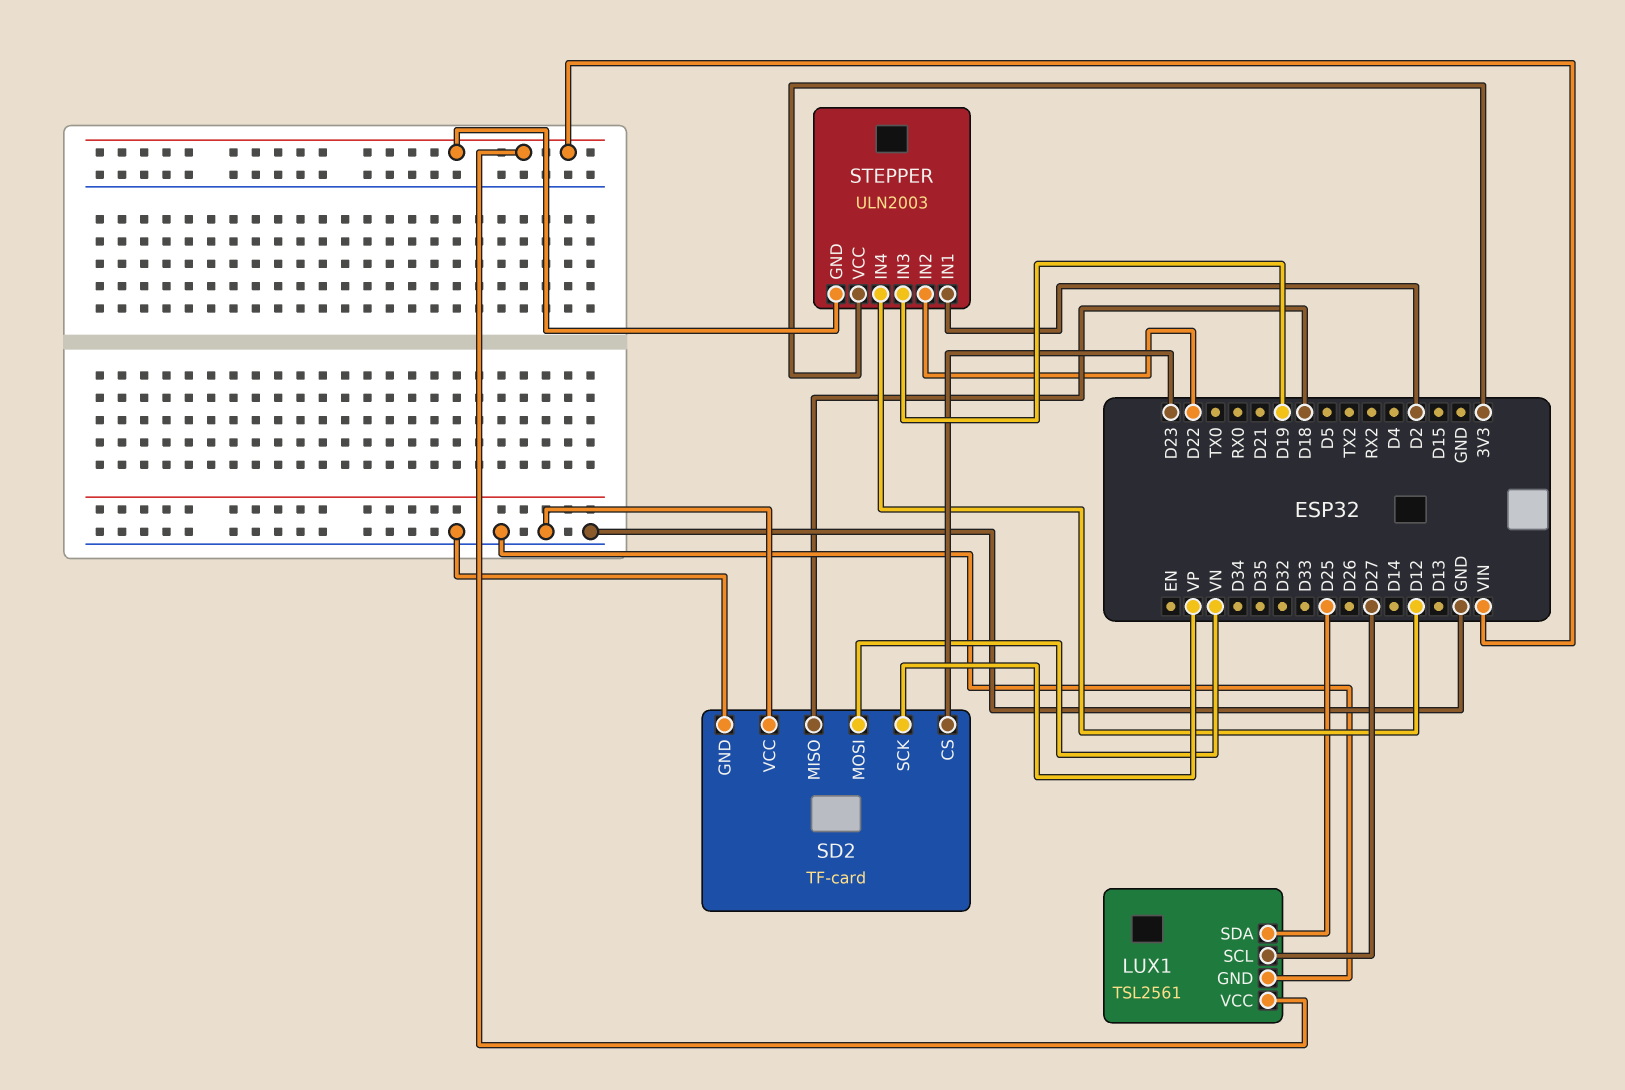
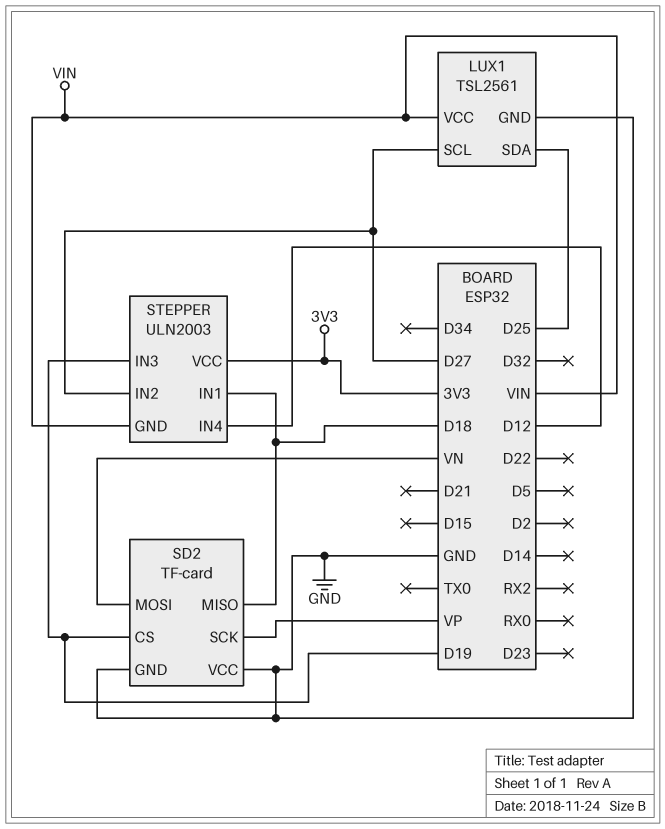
SD2 pin CS: D23 -> D19
STEPPER pin IN1: D2 -> D18
STEPPER pin IN2: D22 -> D27

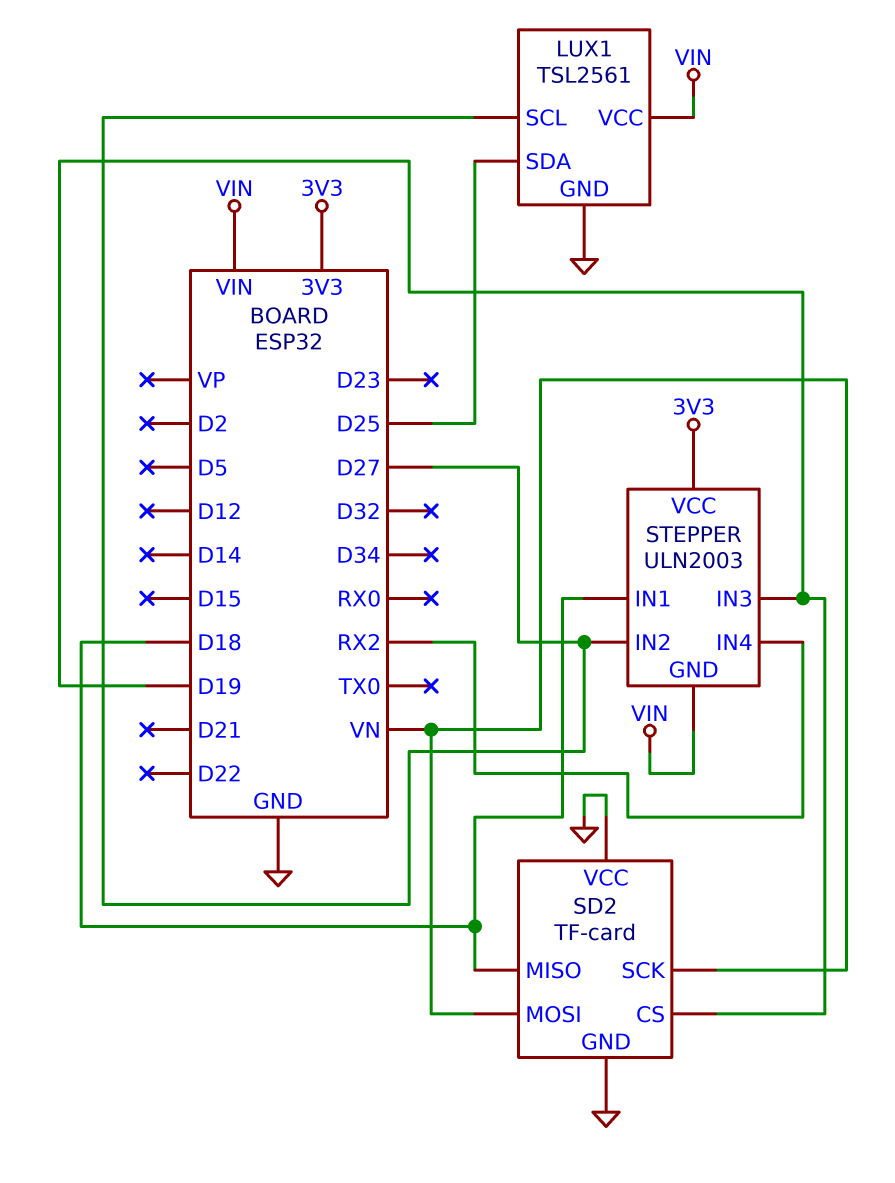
SD2 pin SCK: VP -> VN
STEPPER pin IN4: D12 -> RX2

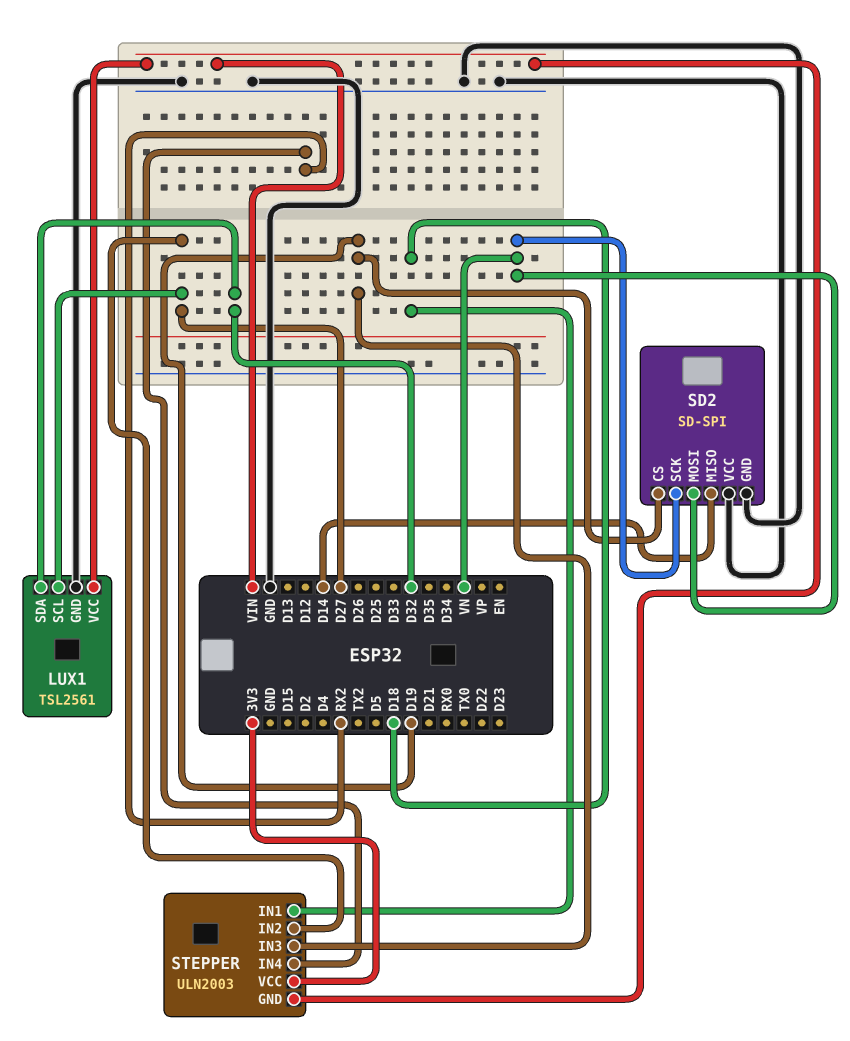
LUX1 pin SDA: D25 -> D32
SD2: TF-card -> SD-SPI
SD2 pin MISO: D18 -> D14

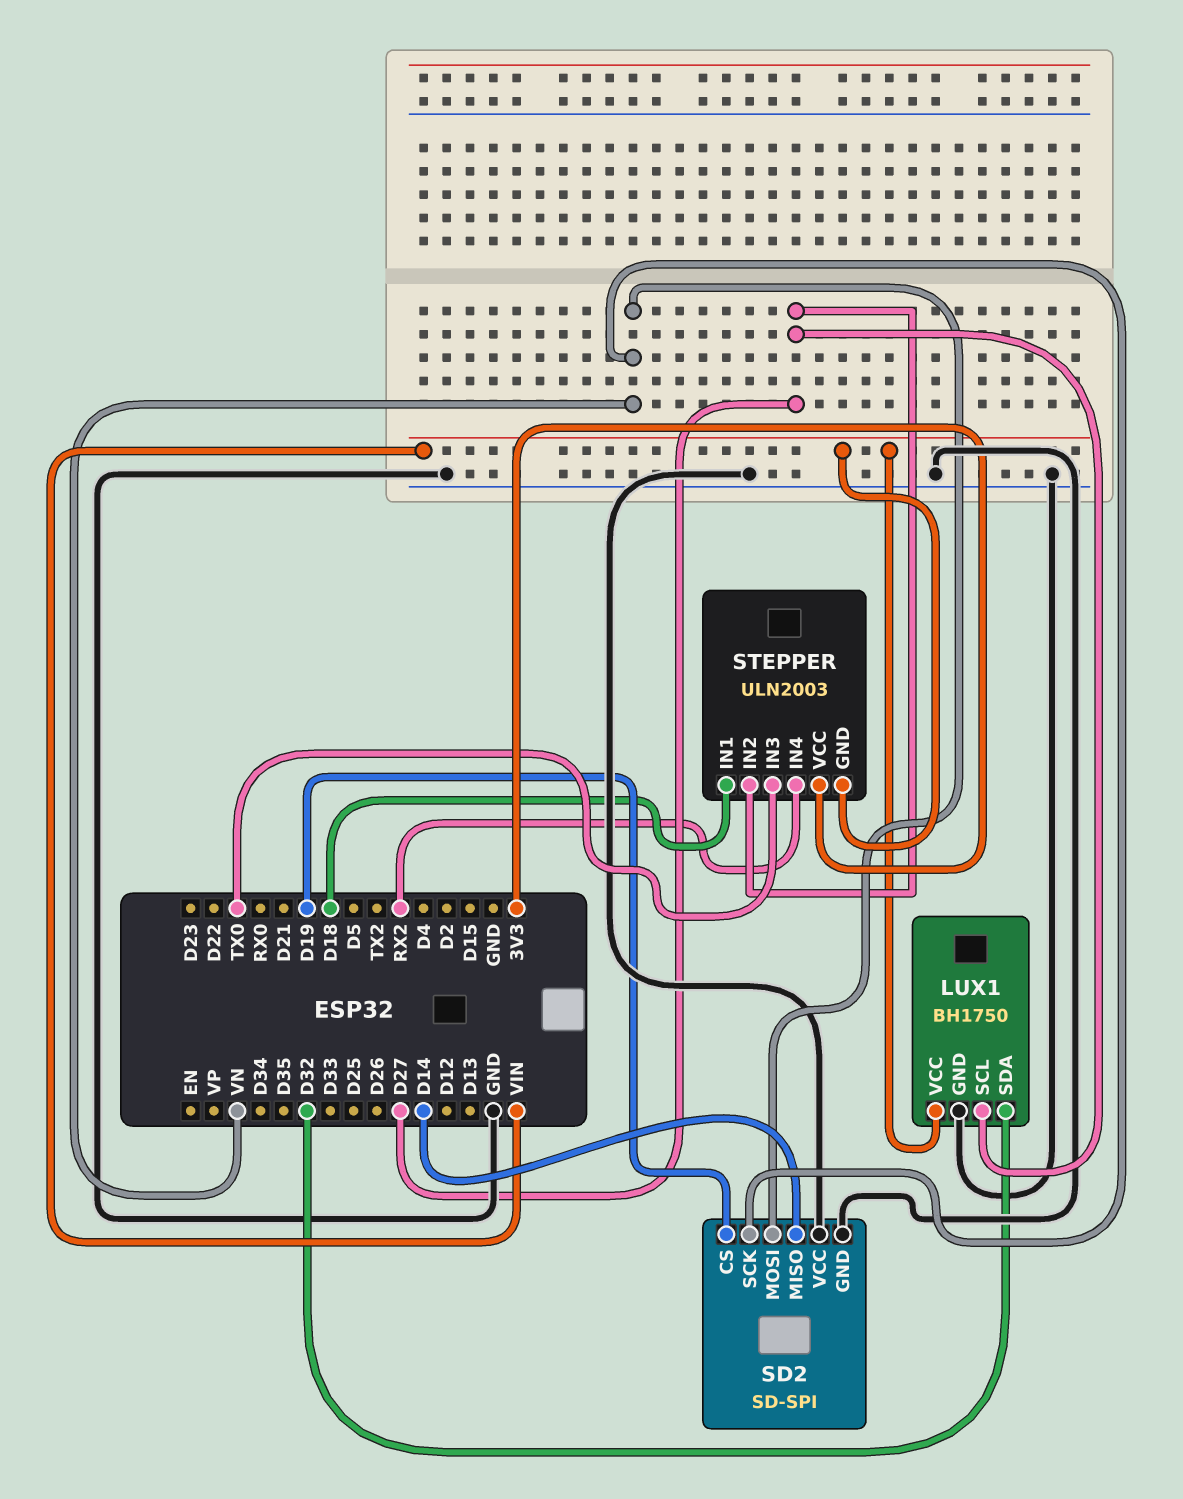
LUX1: TSL2561 -> BH1750
STEPPER pin IN3: D19 -> TX0

